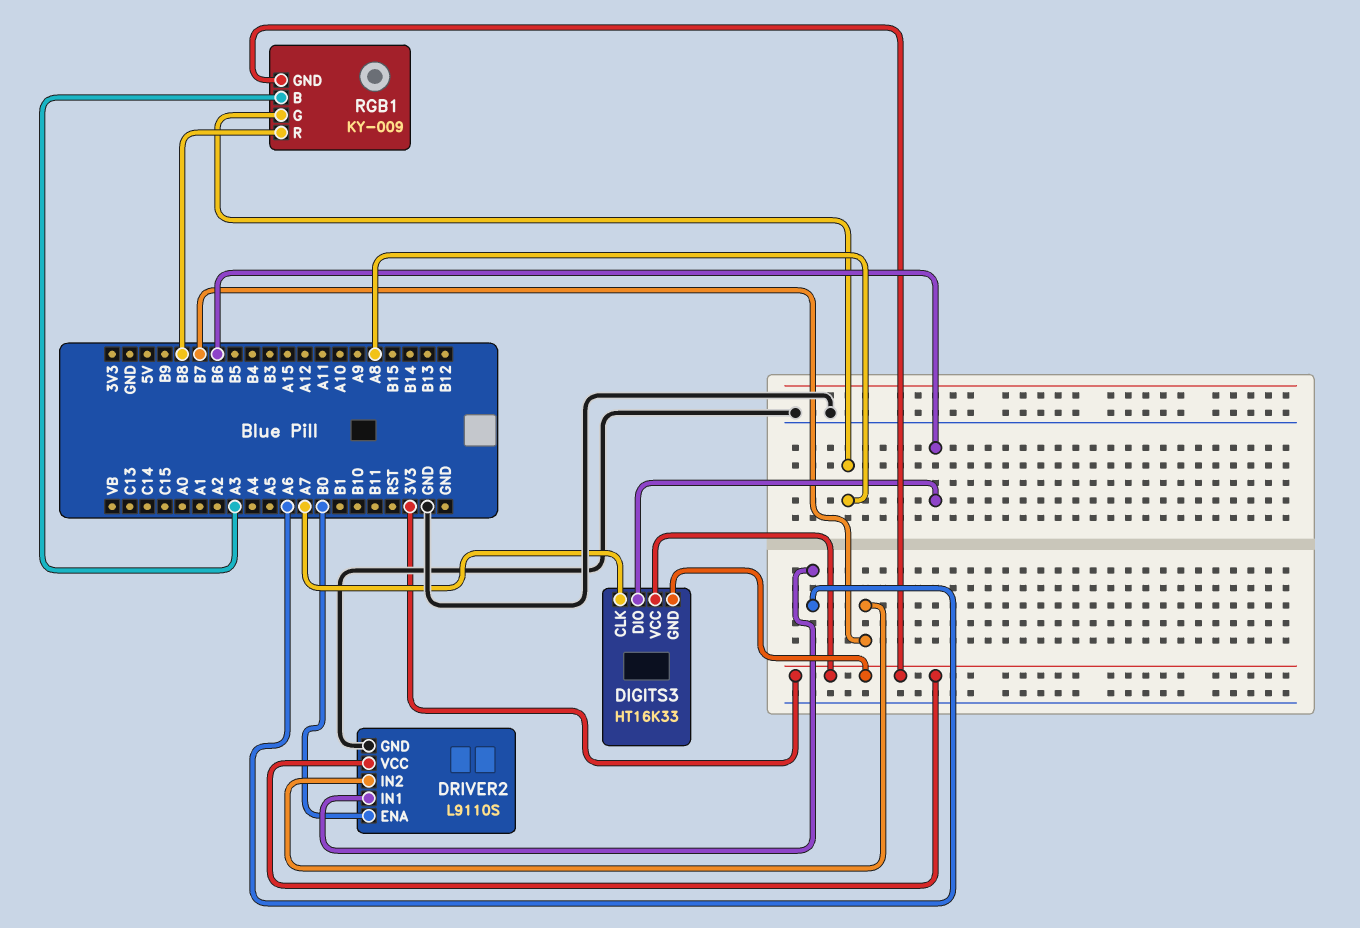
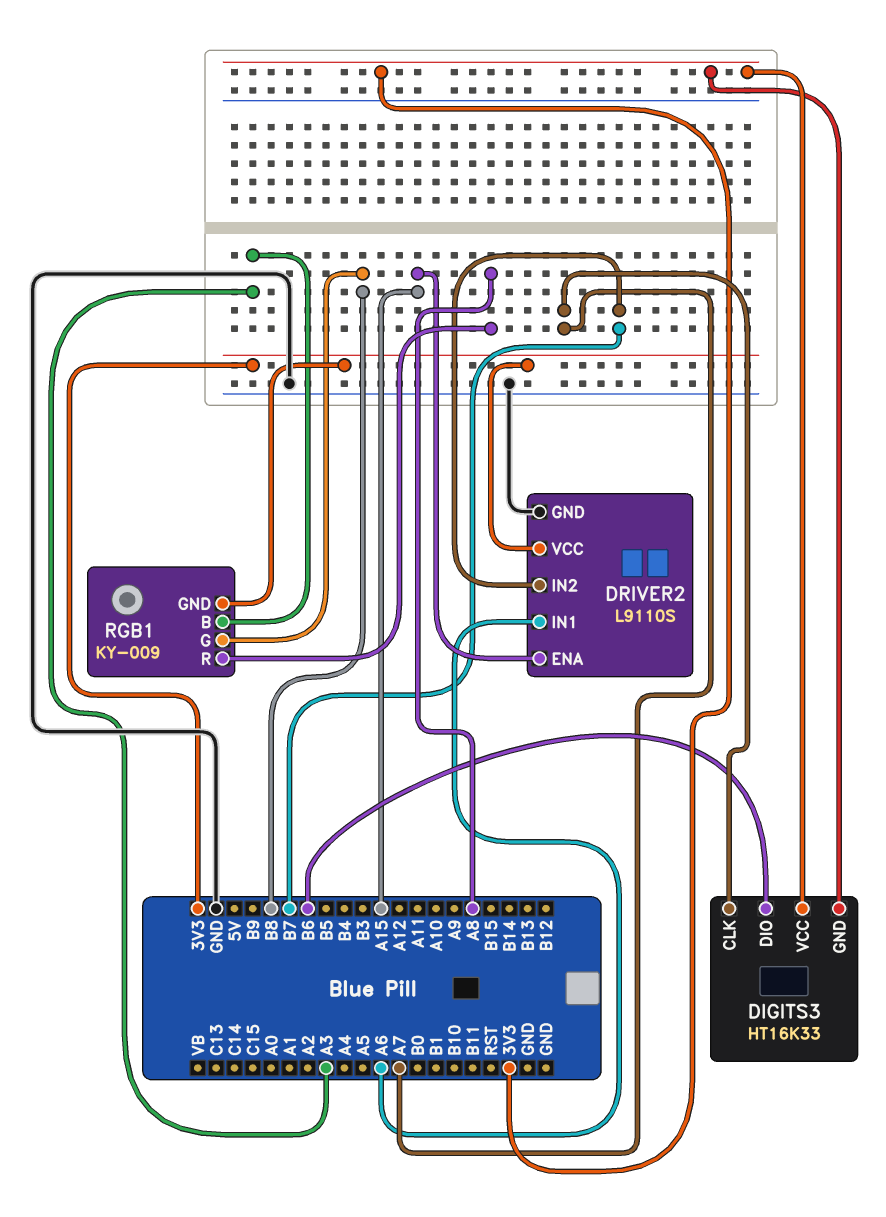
DRIVER2 pin ENA: B0 -> A15
RGB1 pin G: A8 -> B8
RGB1 pin R: B8 -> A8

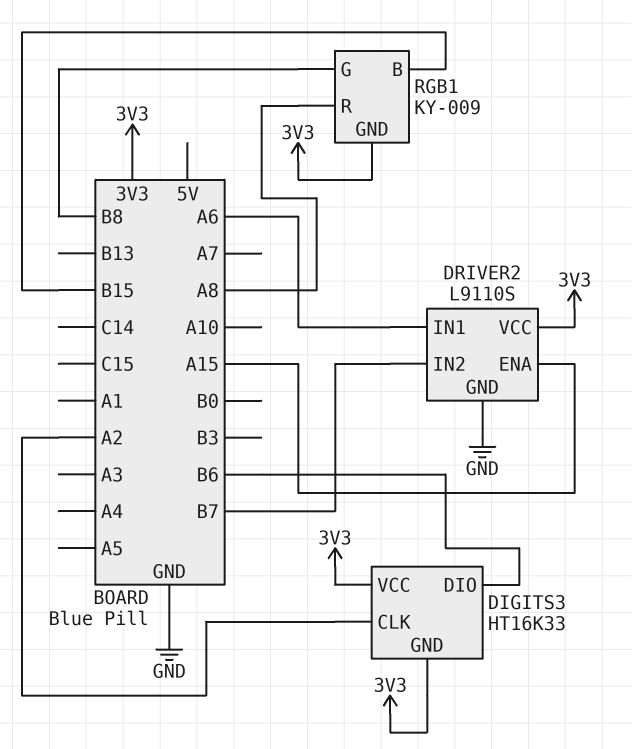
DIGITS3 pin CLK: A7 -> A2
RGB1 pin B: A3 -> B15

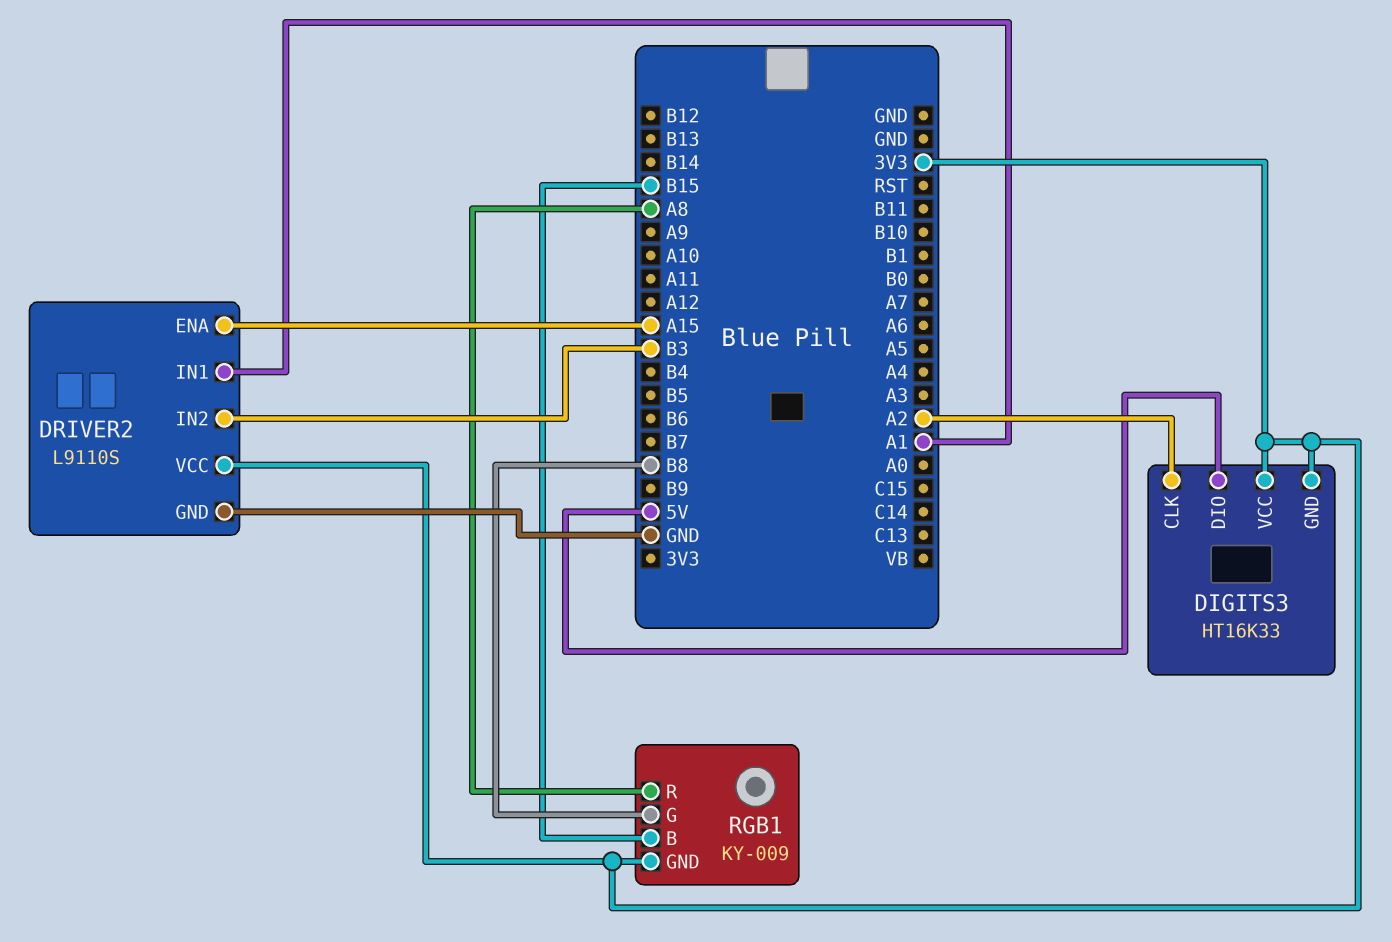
DIGITS3 pin DIO: B6 -> 5V
DRIVER2 pin IN1: A6 -> A1
DRIVER2 pin IN2: B7 -> B3

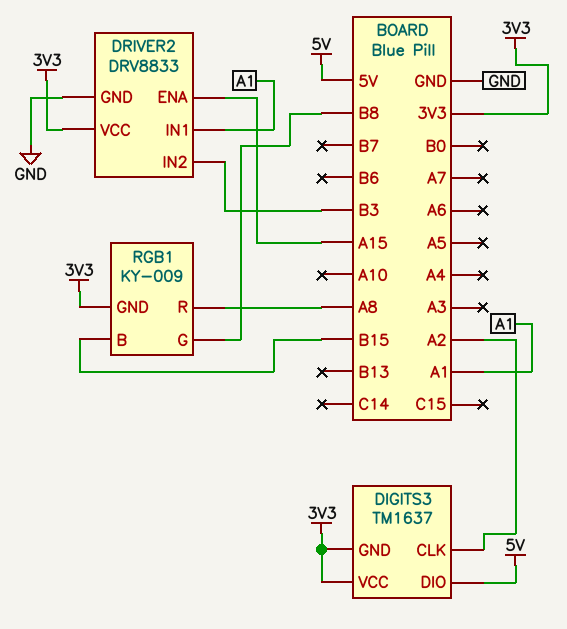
DIGITS3: HT16K33 -> TM1637
DRIVER2: L9110S -> DRV8833

